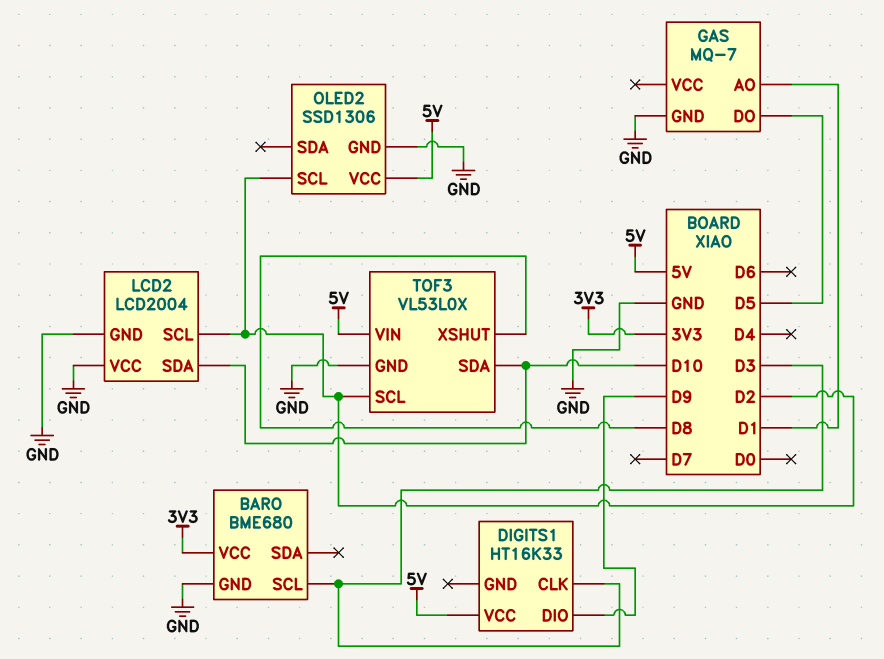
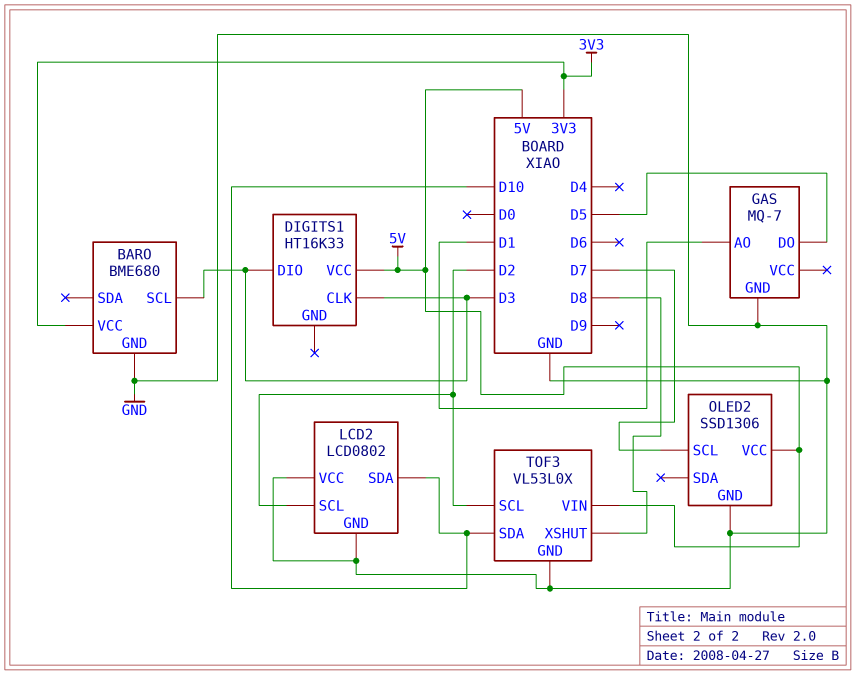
DIGITS1 pin DIO: D9 -> D3
LCD2: LCD2004 -> LCD0802
OLED2 pin SCL: D2 -> D7

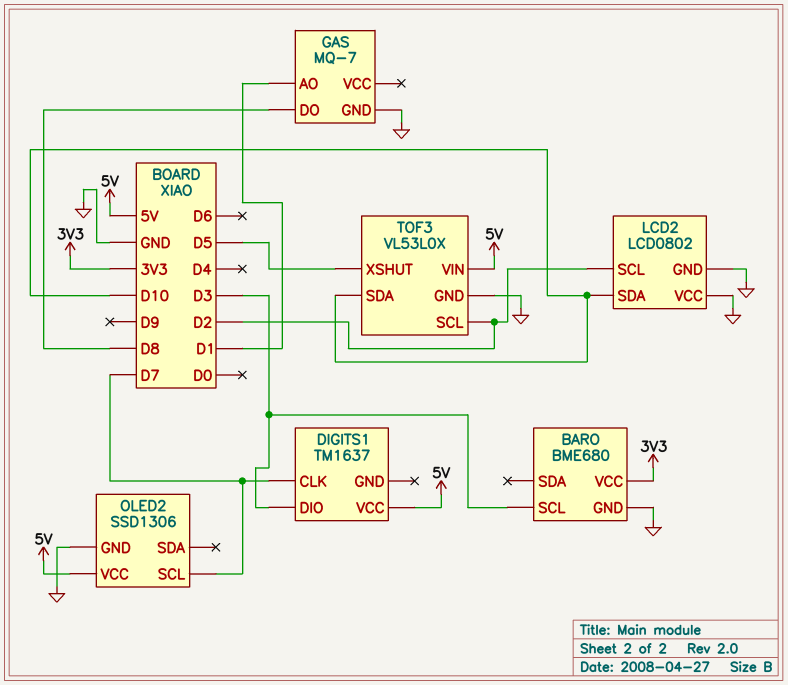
DIGITS1: HT16K33 -> TM1637
DIGITS1 pin CLK: D3 -> D7
GAS pin DO: D5 -> D8
TOF3 pin XSHUT: D8 -> D5

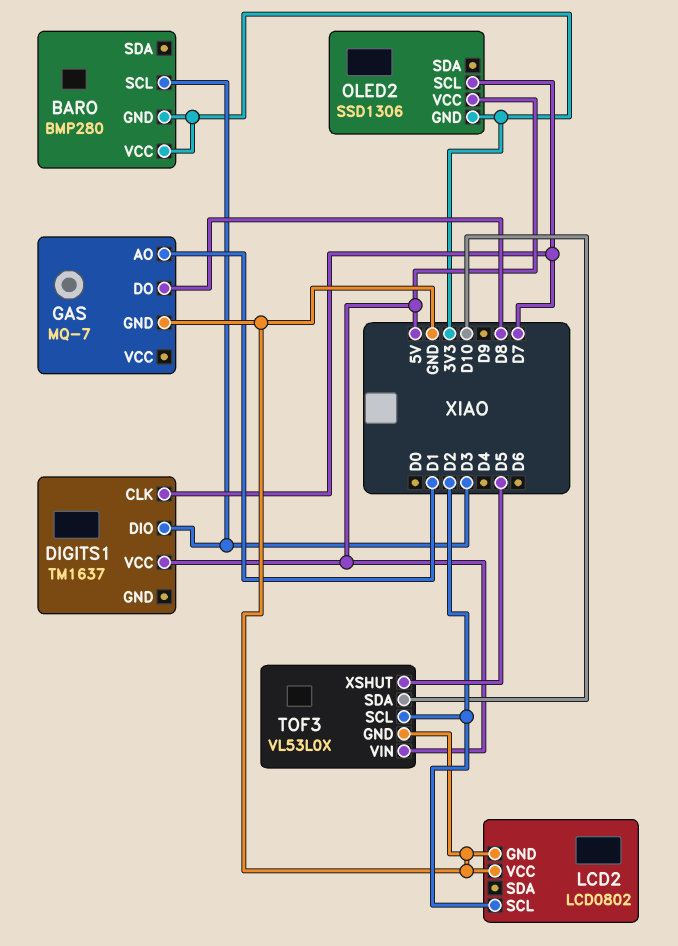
BARO: BME680 -> BMP280
BARO pin GND: GND -> 3V3
LCD2 pin SDA: D10 -> none
OLED2 pin GND: GND -> 3V3

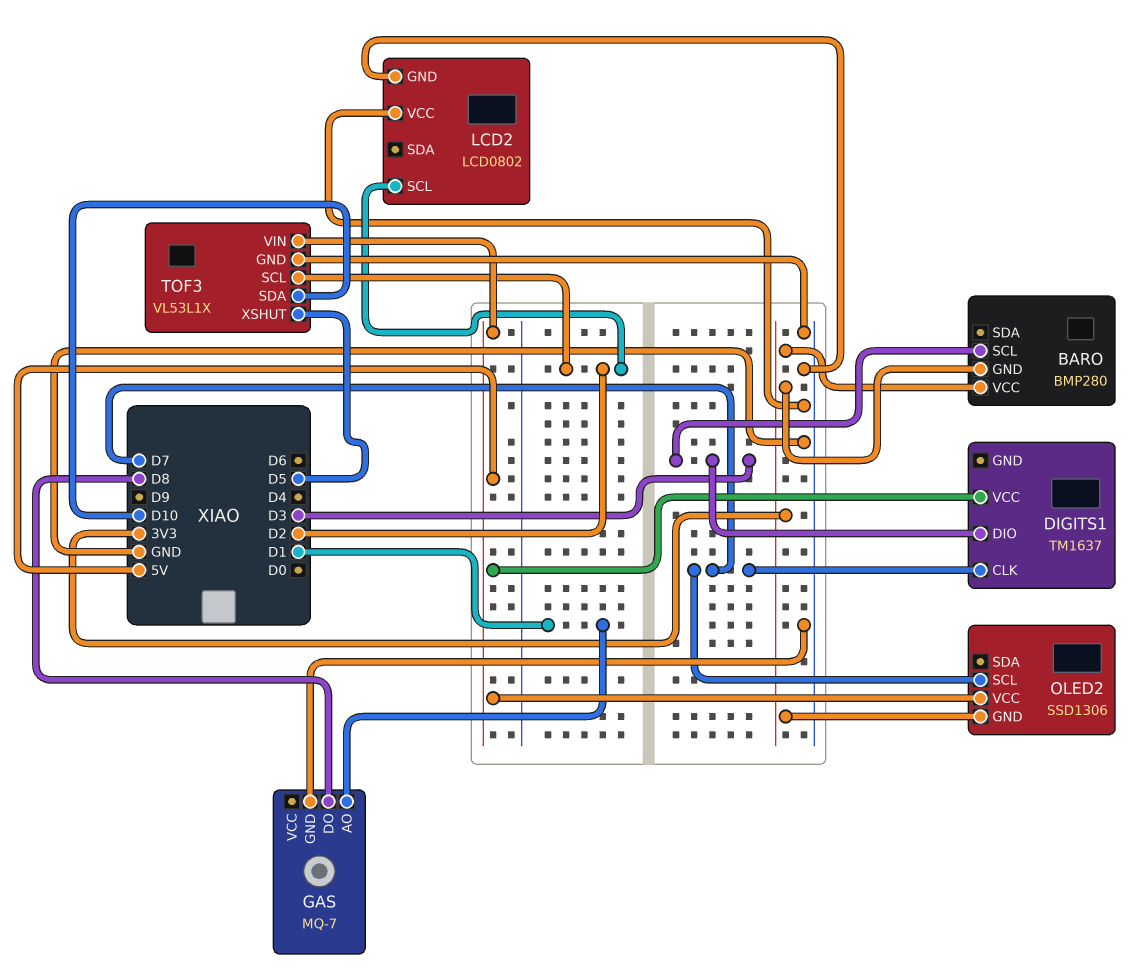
TOF3: VL53L0X -> VL53L1X

